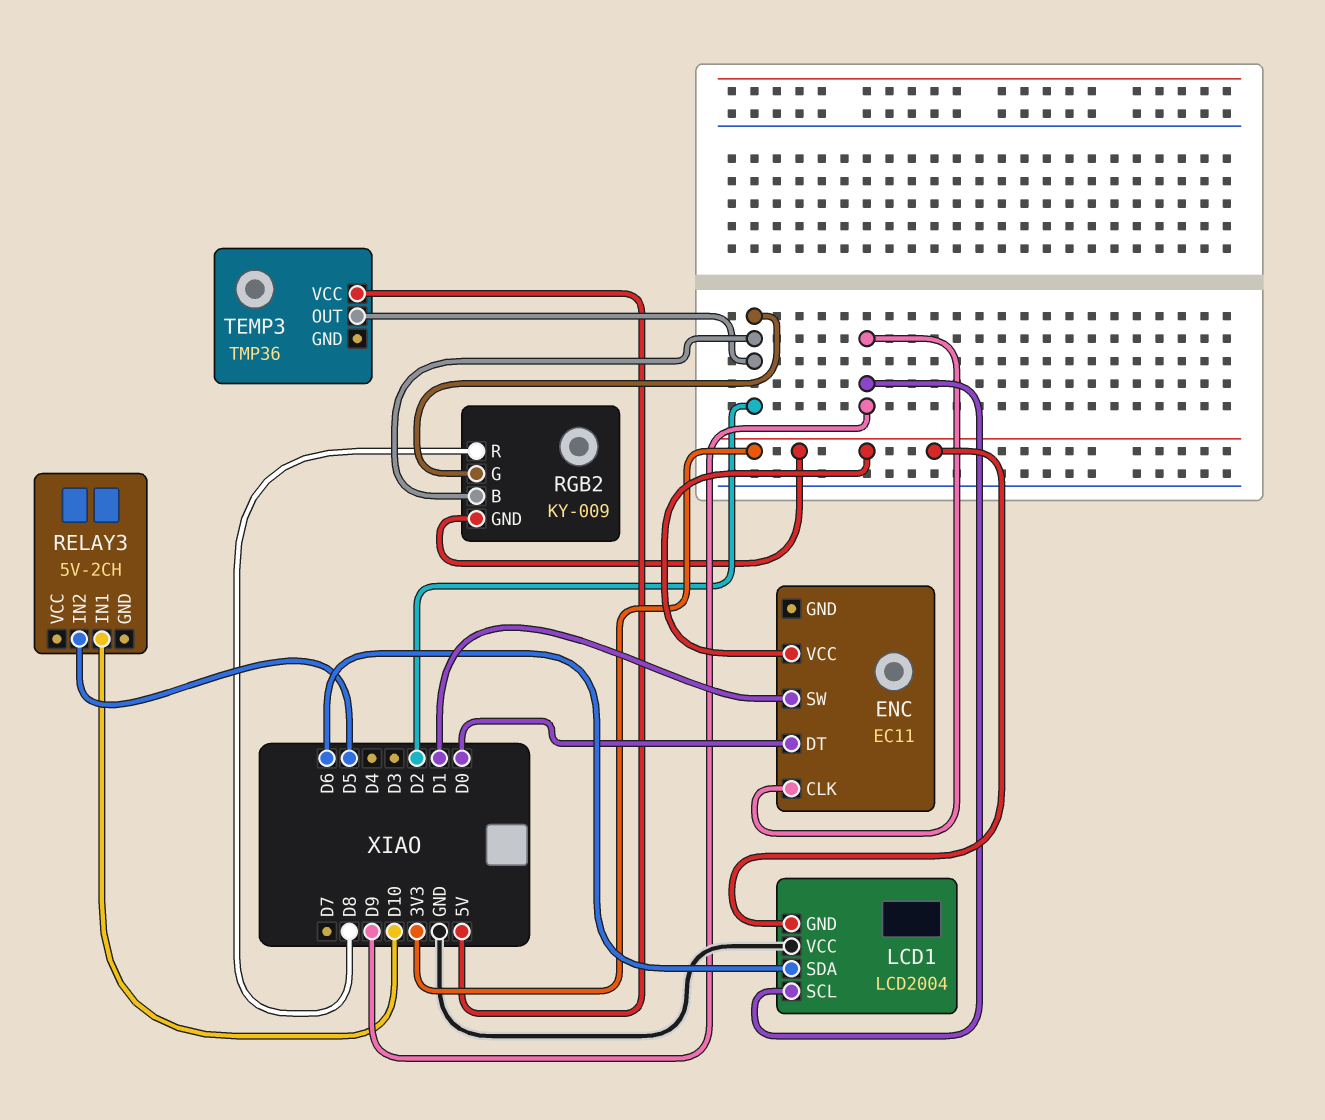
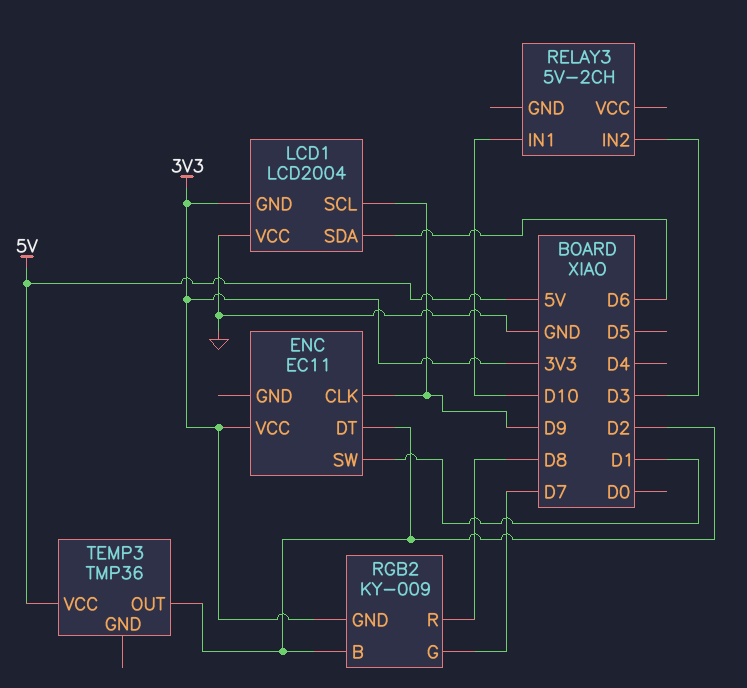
ENC pin DT: D0 -> D2
RELAY3 pin IN2: D5 -> D3
RGB2 pin G: D2 -> D7

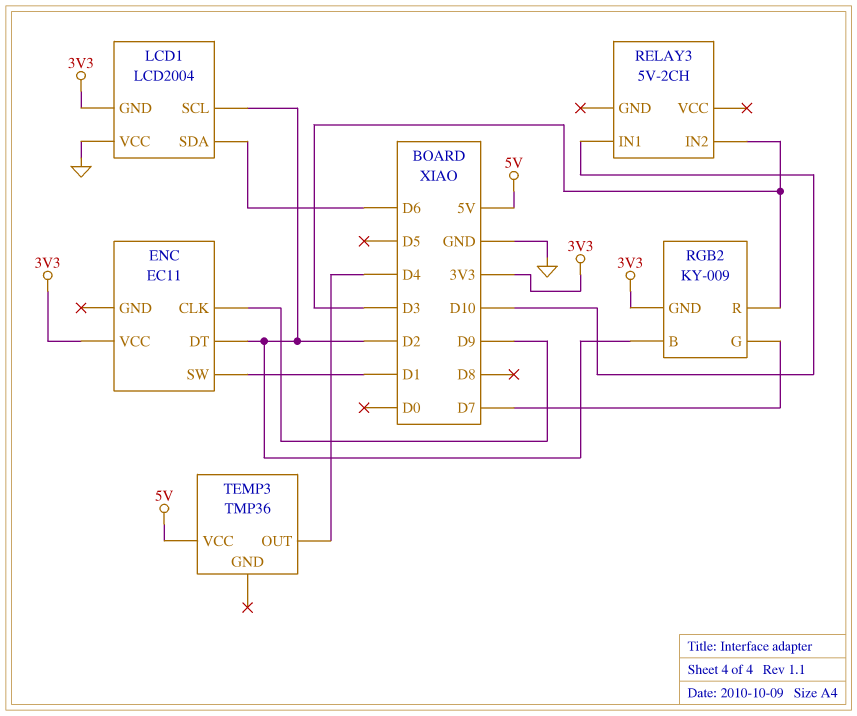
LCD1 pin SCL: D9 -> D2
RGB2 pin R: D8 -> D3
TEMP3 pin OUT: D2 -> D4

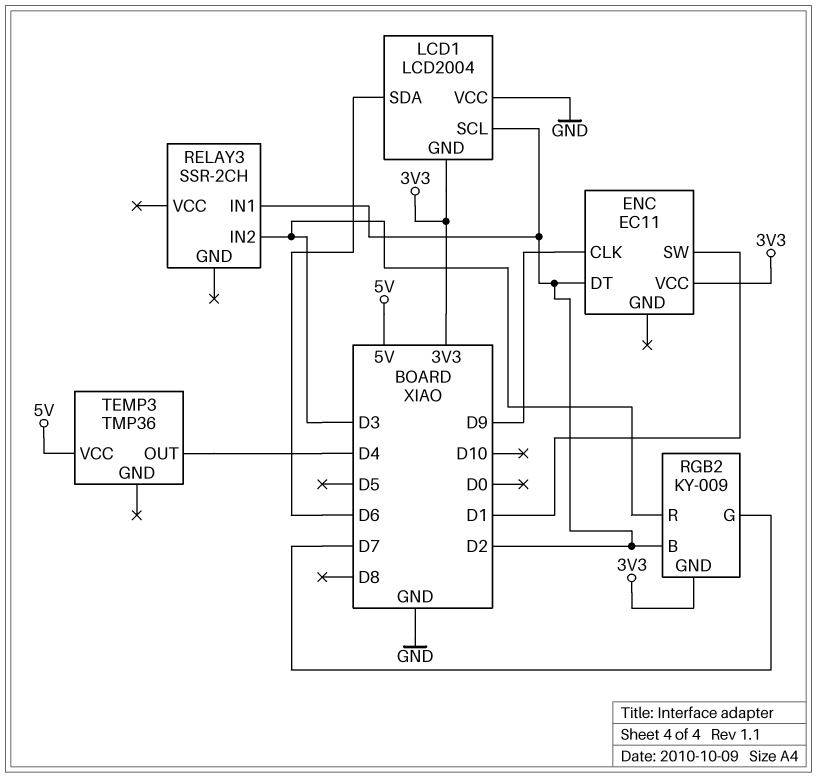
RELAY3: 5V-2CH -> SSR-2CH
RELAY3 pin IN1: D10 -> D2

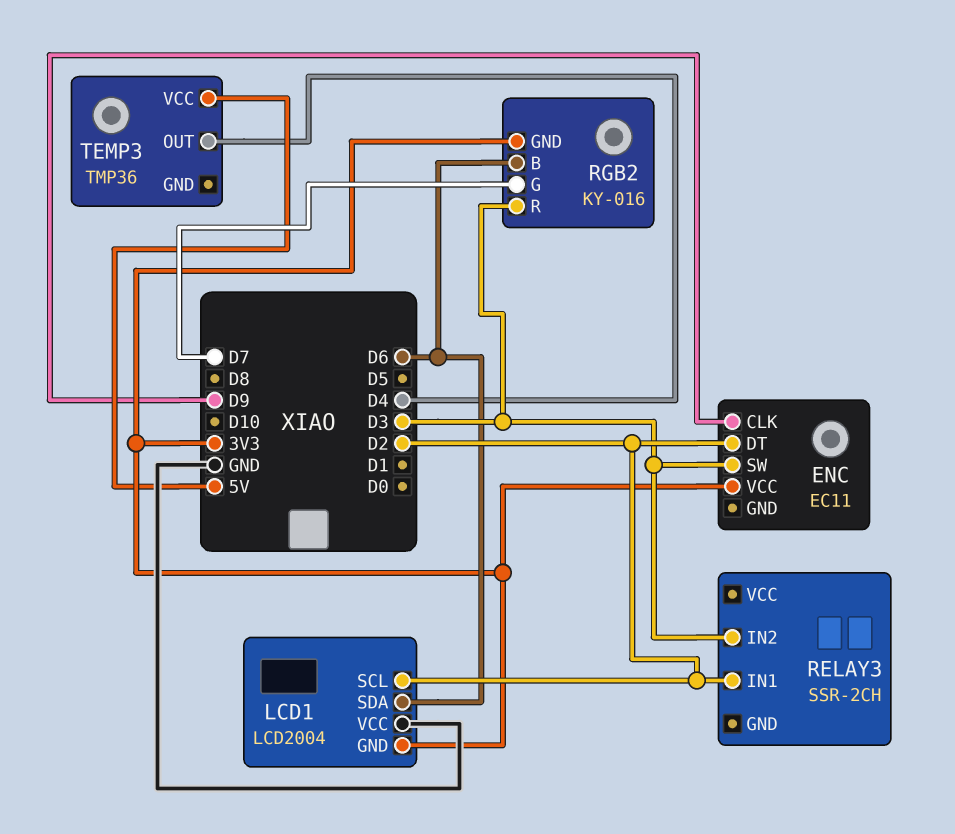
ENC pin SW: D1 -> D3
RGB2: KY-009 -> KY-016
RGB2 pin B: D2 -> D6

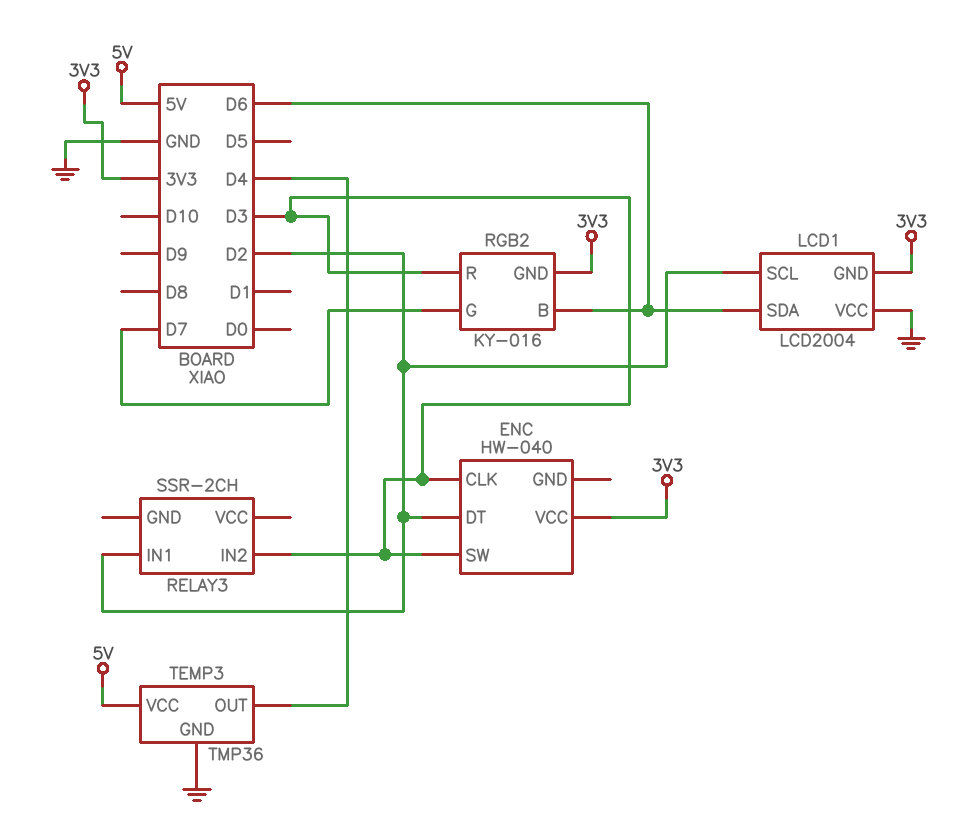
ENC: EC11 -> HW-040
ENC pin CLK: D9 -> D3
TEMP3 pin GND: none -> GND

